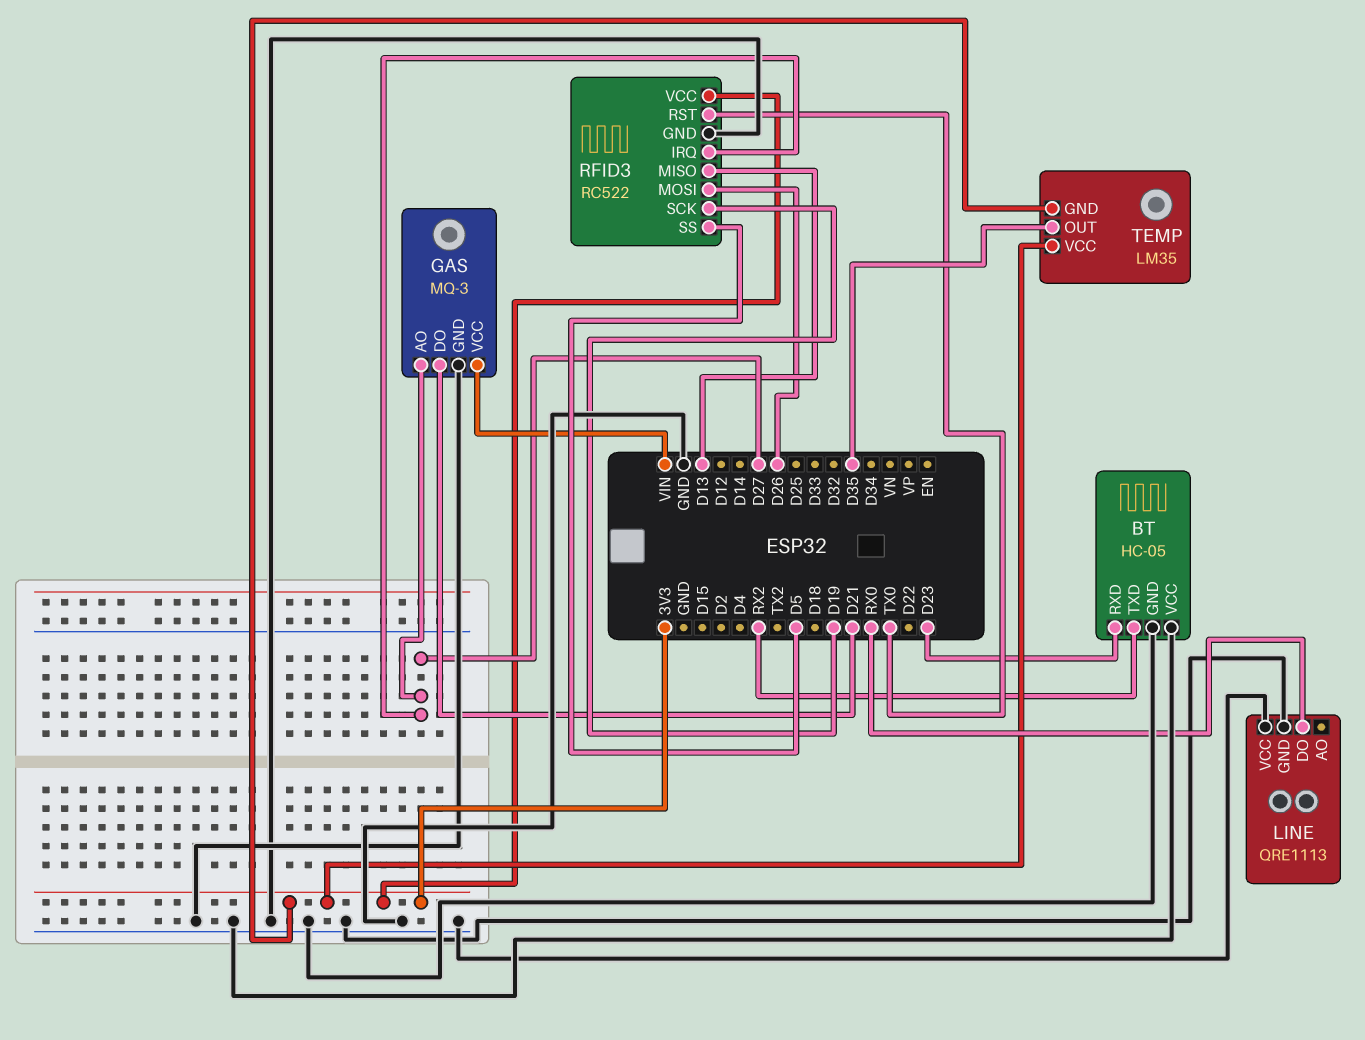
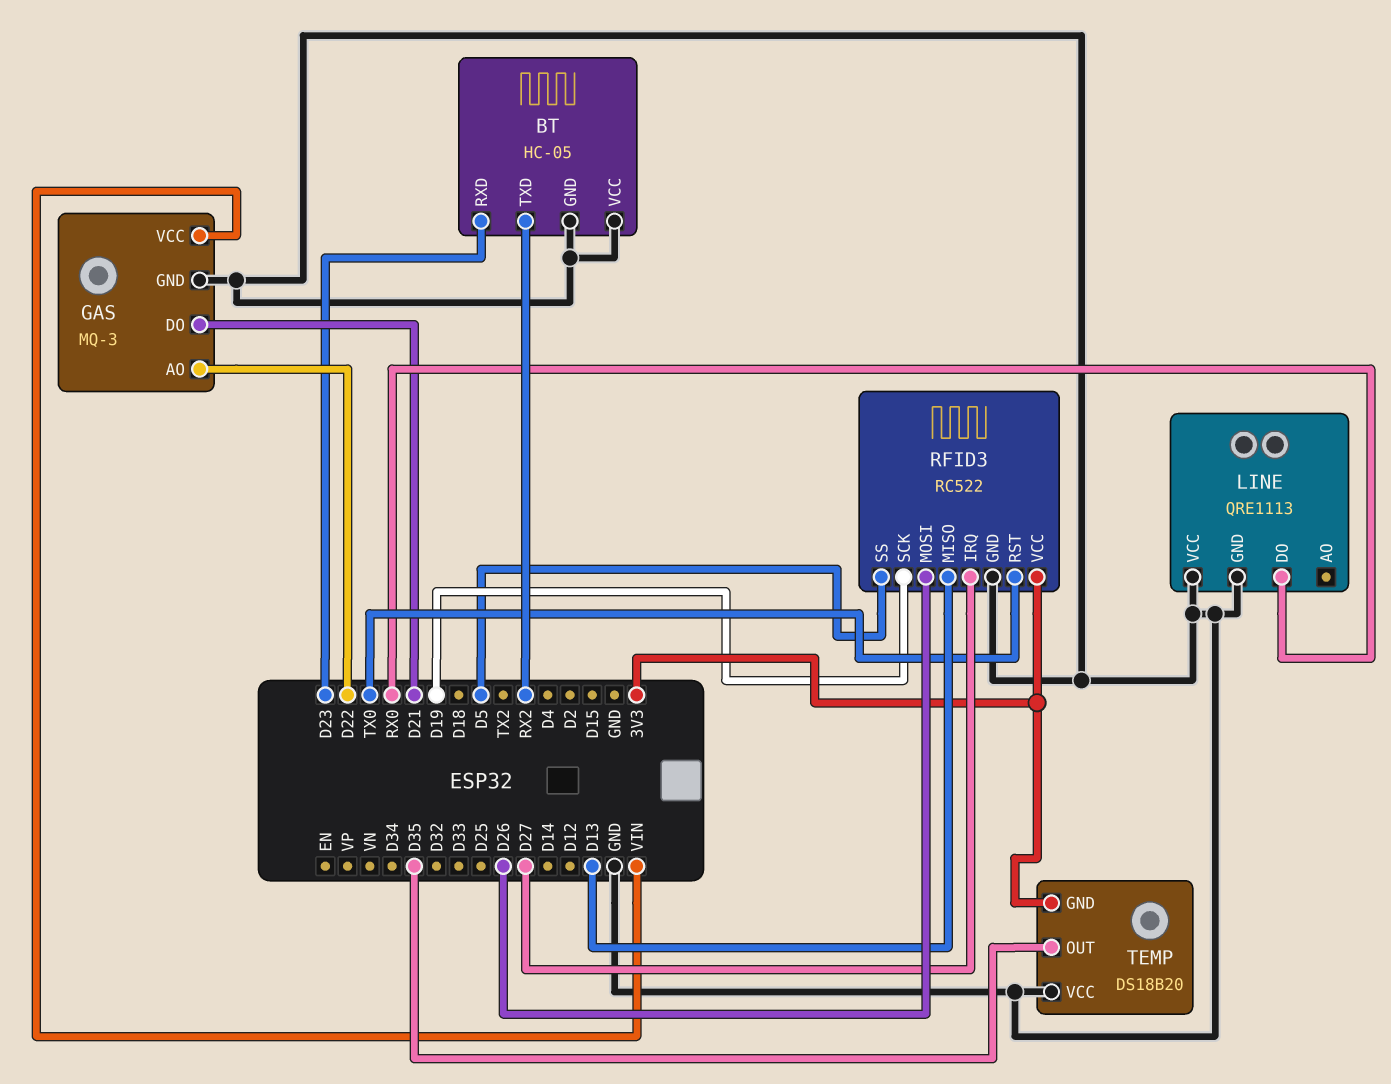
GAS pin AO: D27 -> D22
TEMP: LM35 -> DS18B20
TEMP pin VCC: 3V3 -> GND

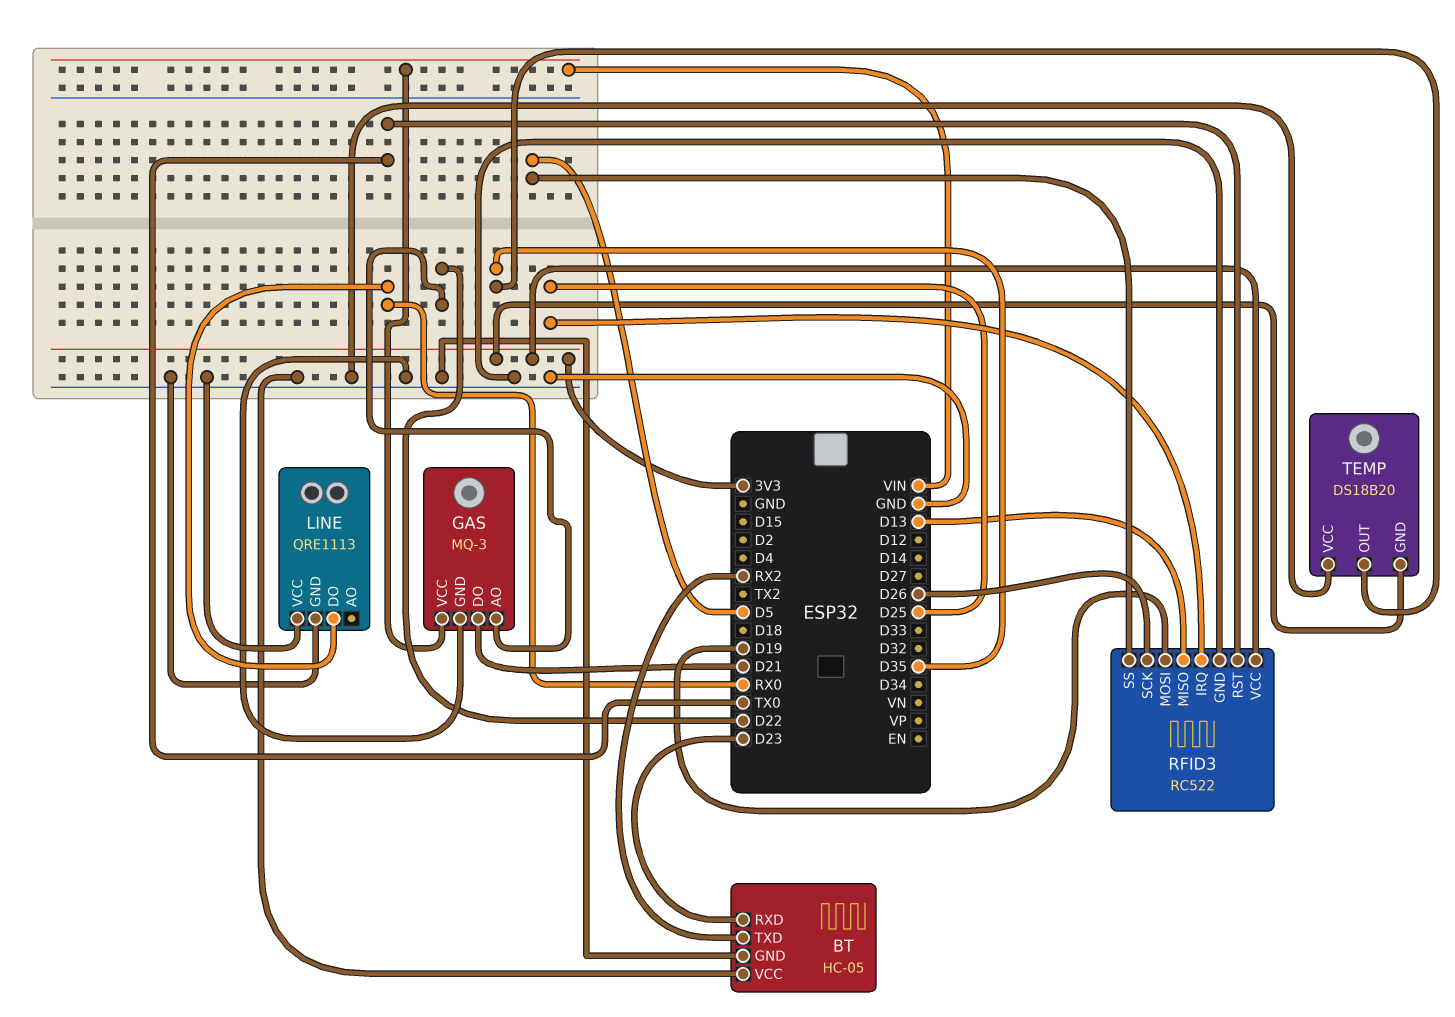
RFID3 pin IRQ: D27 -> D25
RFID3 pin MOSI: D26 -> D19
RFID3 pin SCK: D19 -> D26

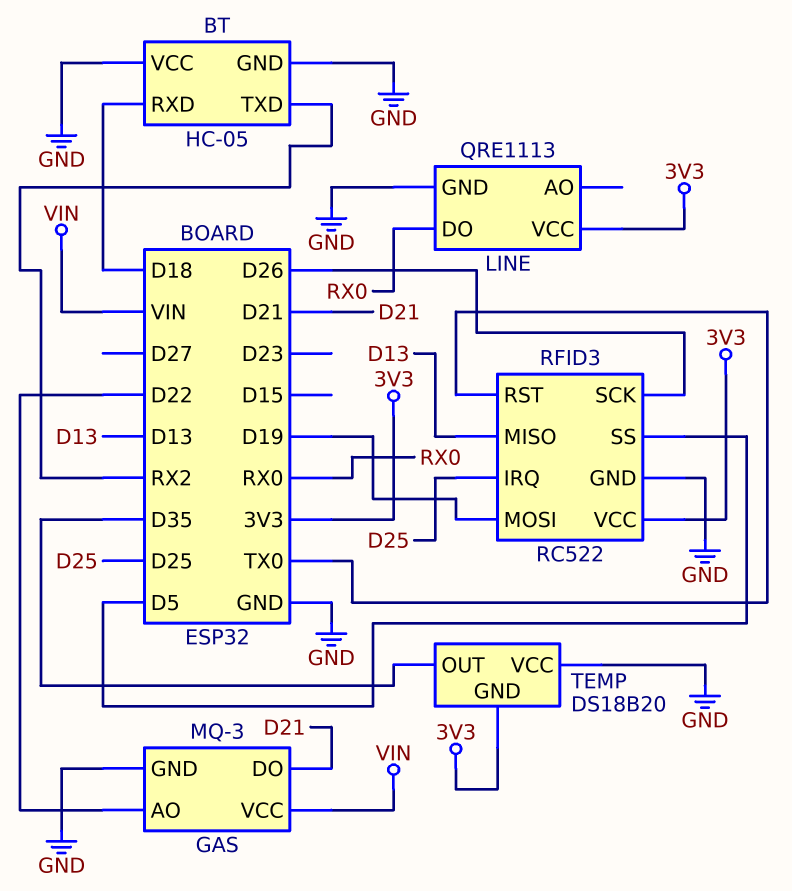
BT pin RXD: D23 -> D18
LINE pin VCC: GND -> 3V3

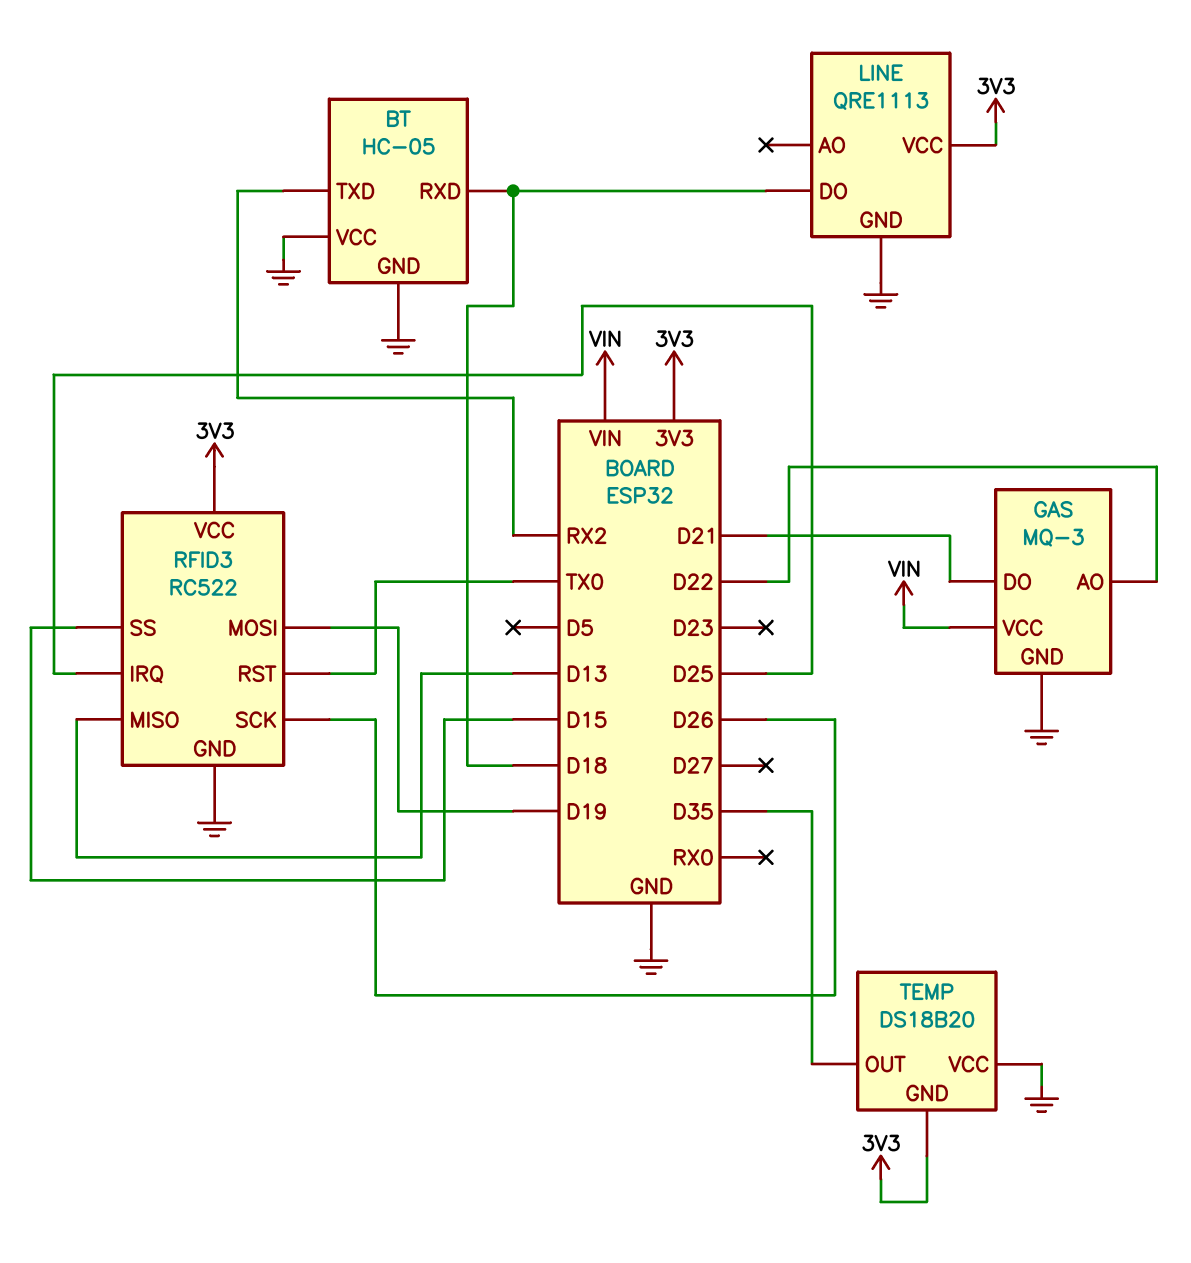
LINE pin DO: RX0 -> D18
RFID3 pin SS: D5 -> D15

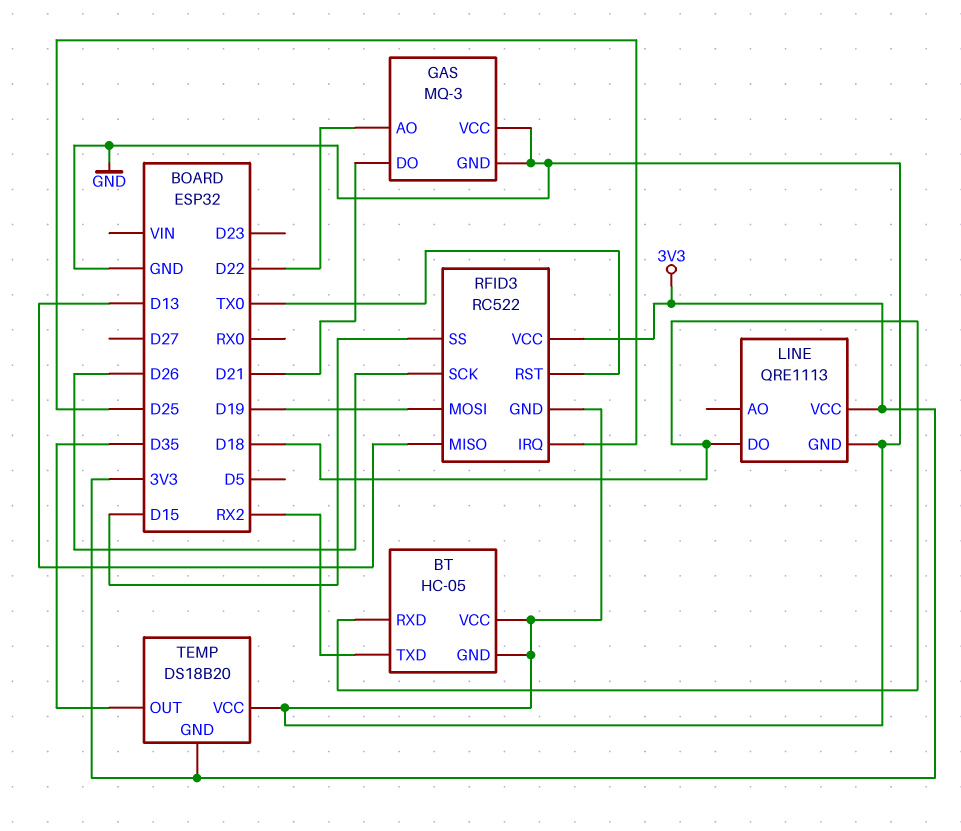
GAS pin VCC: VIN -> GND

